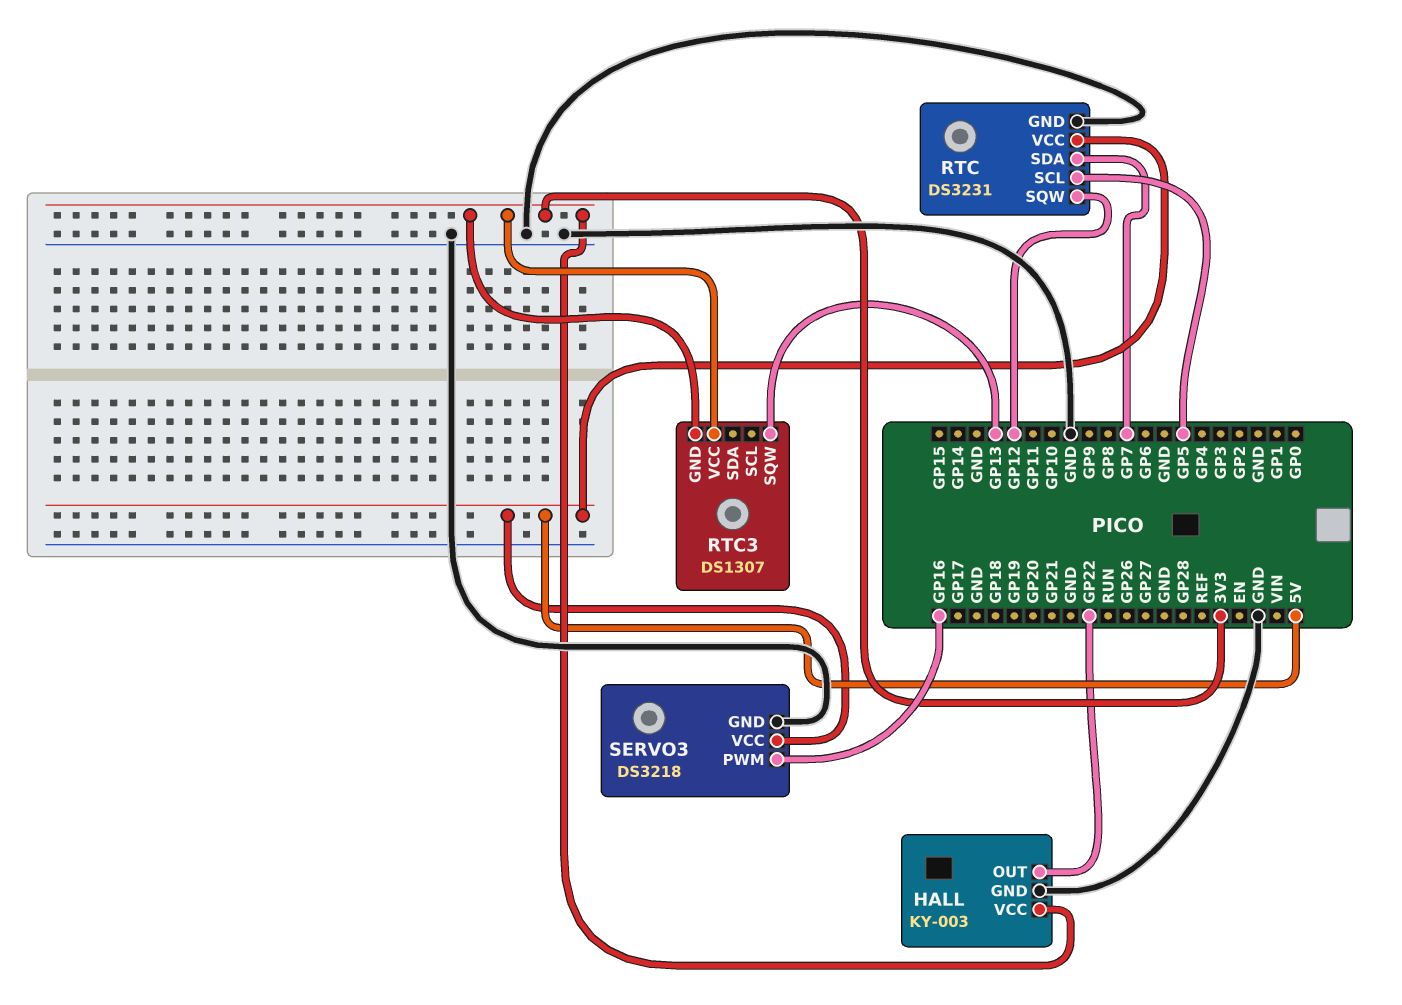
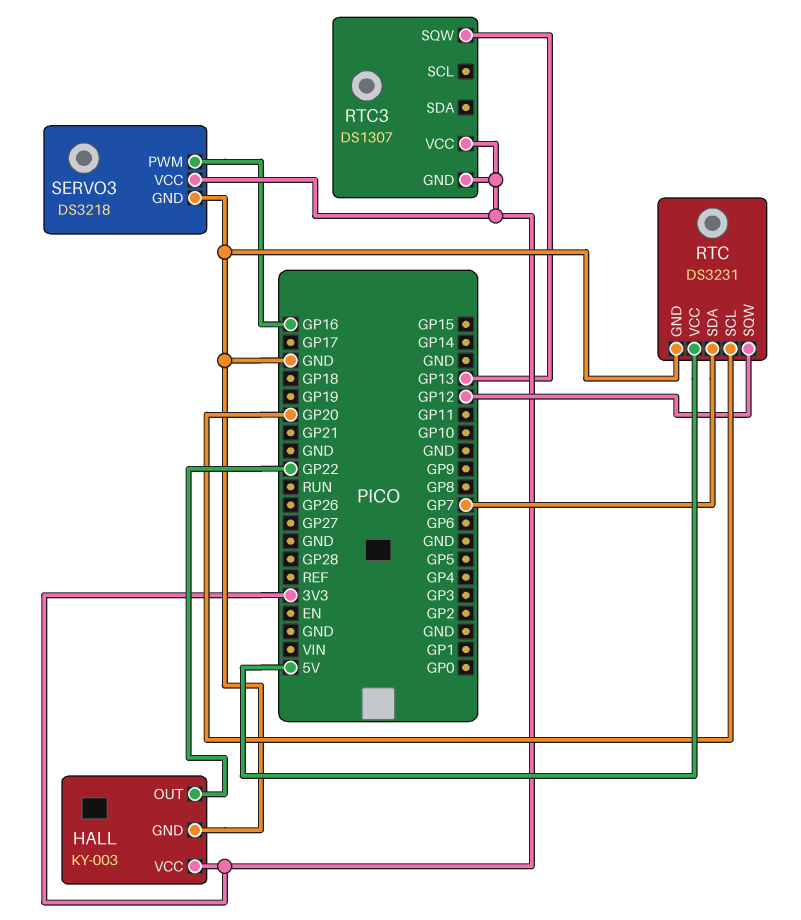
RTC pin SCL: GP5 -> GP20
SERVO3 pin VCC: 5V -> 3V3

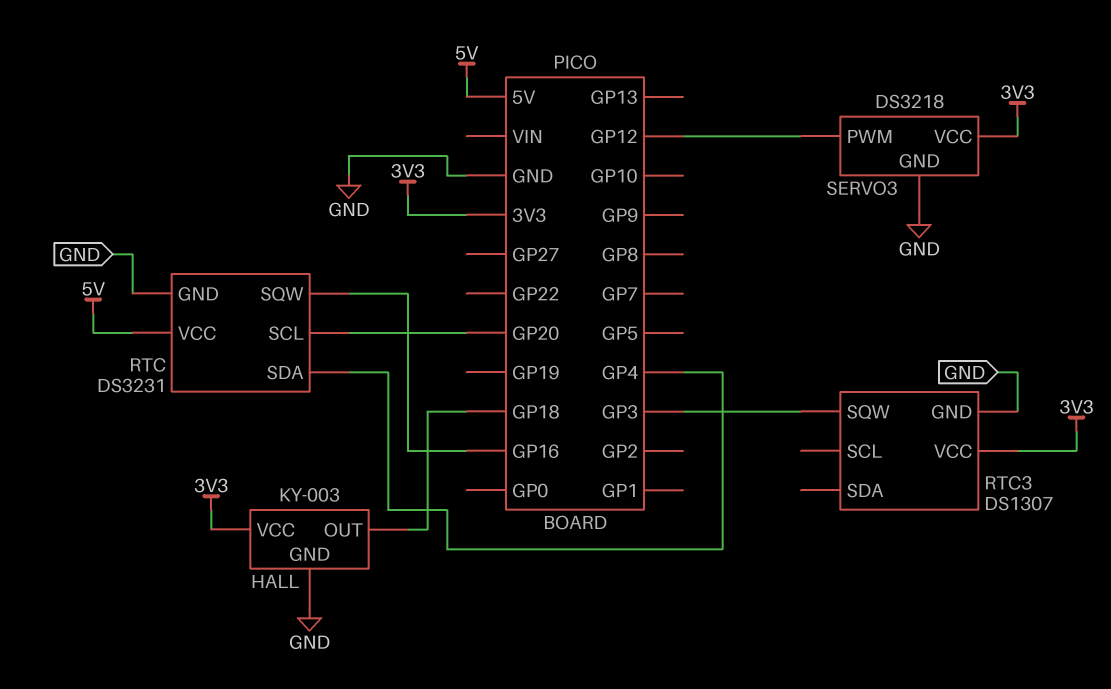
HALL pin OUT: GP22 -> GP18
RTC pin SDA: GP7 -> GP4
RTC pin SQW: GP12 -> GP16
RTC3 pin GND: 3V3 -> GND
RTC3 pin SQW: GP13 -> GP3
SERVO3 pin PWM: GP16 -> GP12

